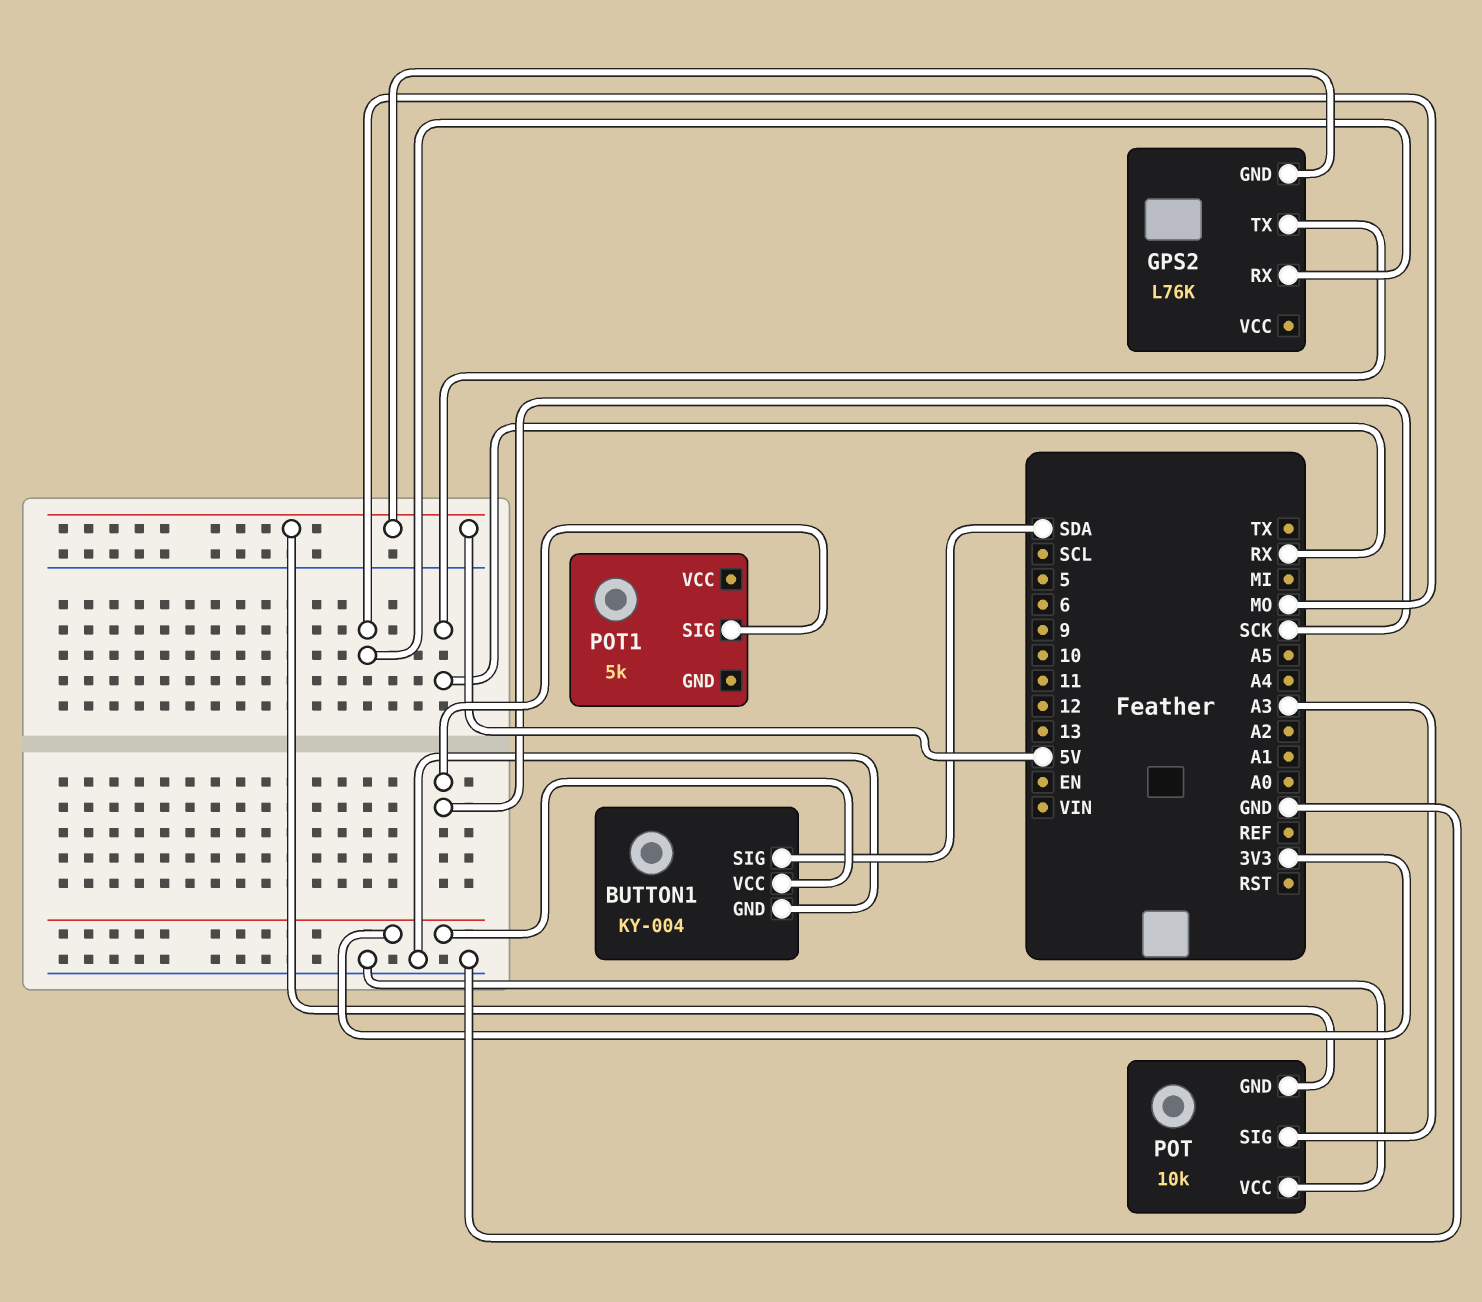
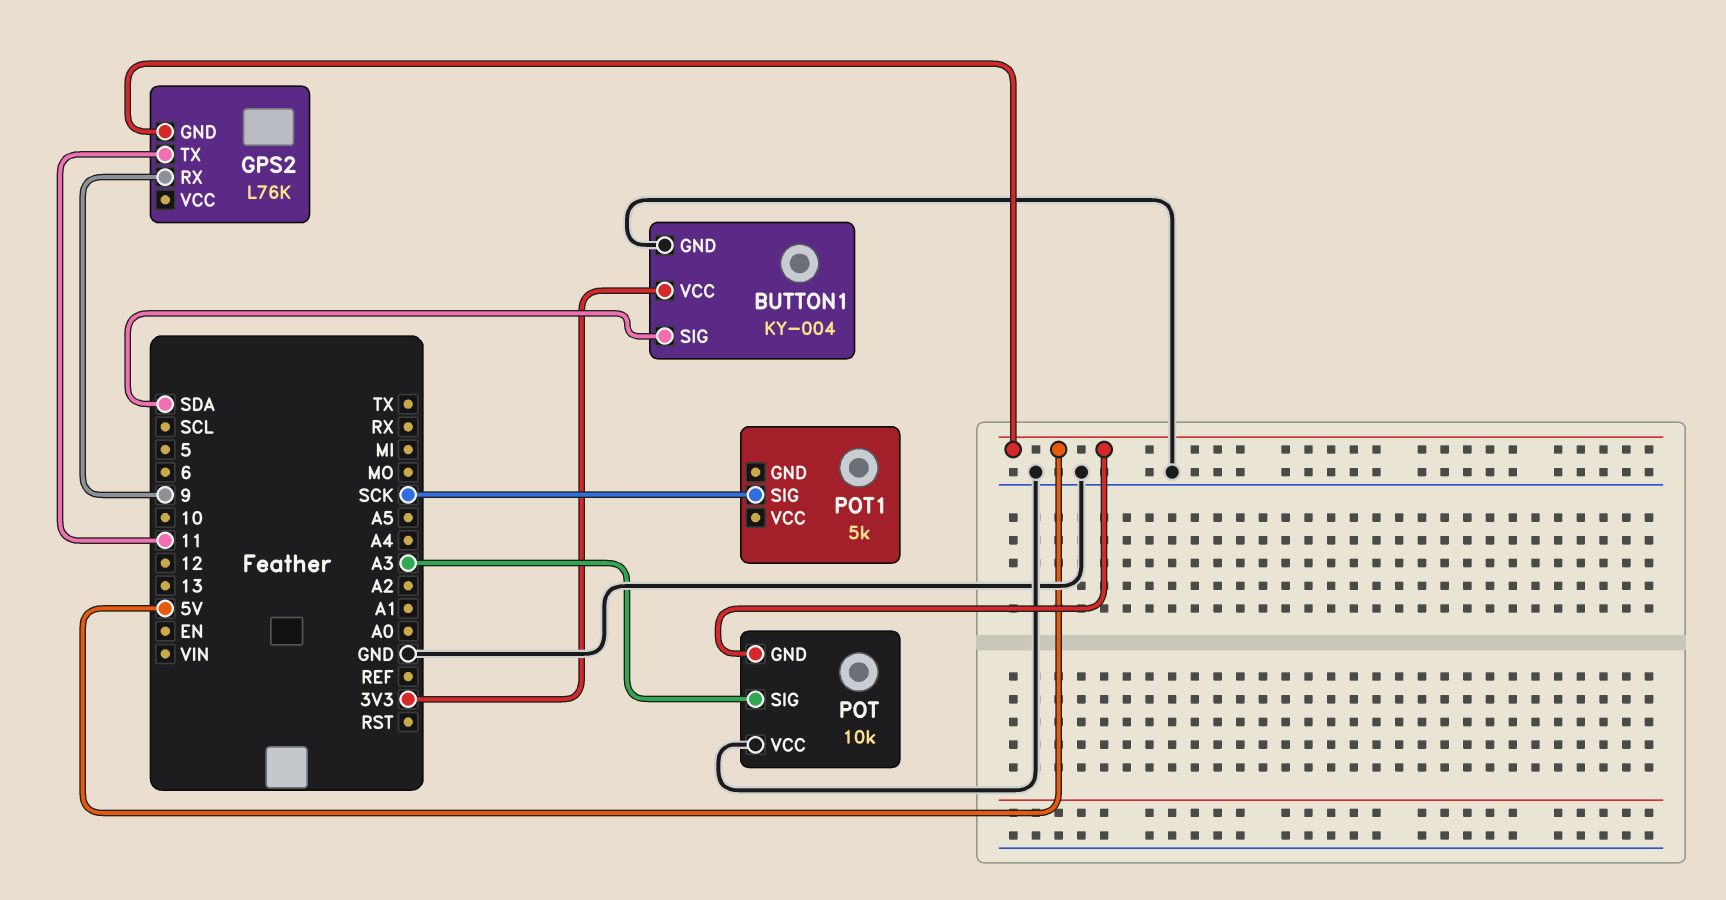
GPS2 pin RX: MO -> 9
GPS2 pin TX: RX -> 11

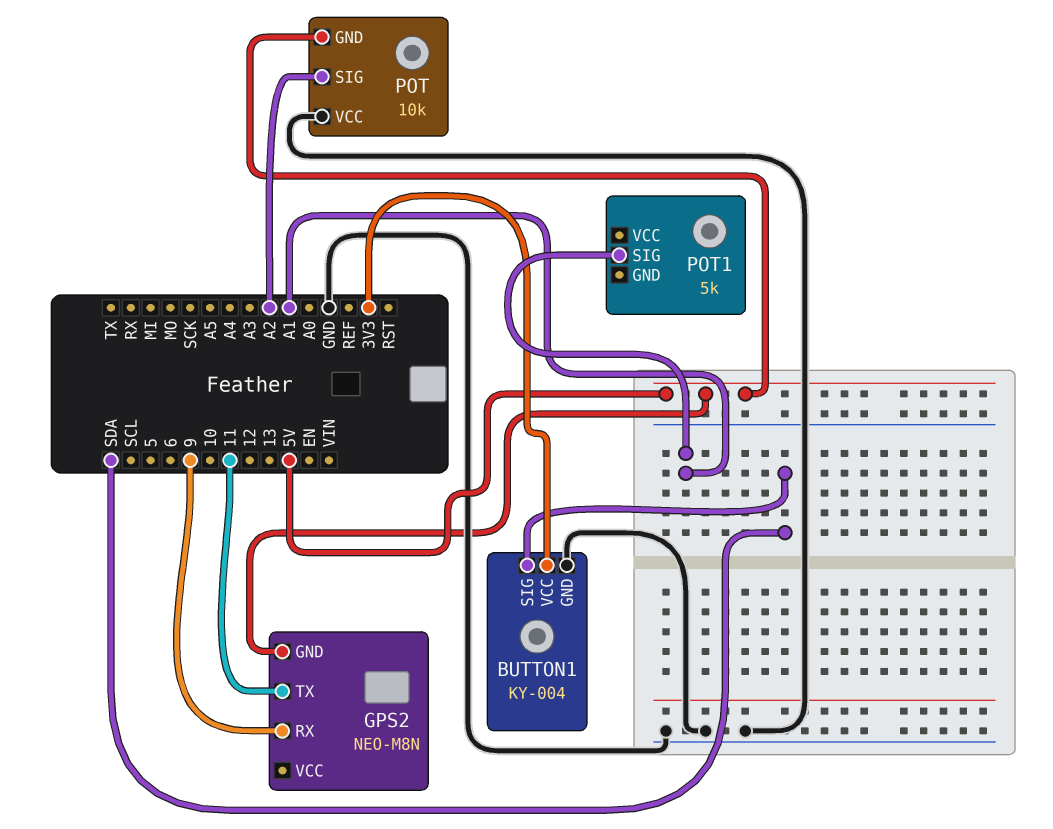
GPS2: L76K -> NEO-M8N
POT pin SIG: A3 -> A2
POT1 pin SIG: SCK -> A1

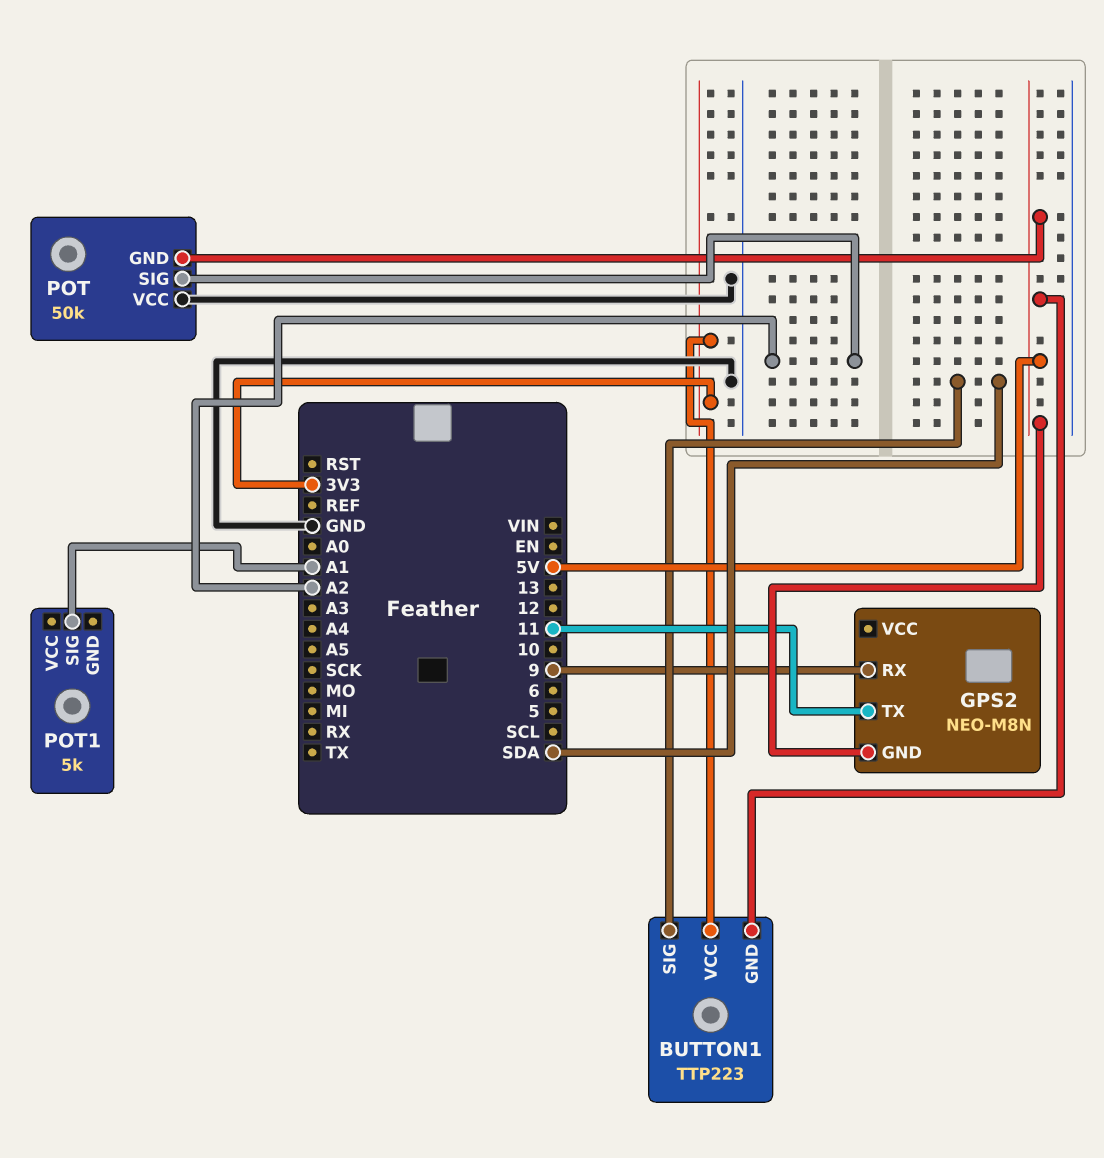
BUTTON1: KY-004 -> TTP223
BUTTON1 pin GND: GND -> 5V
POT: 10k -> 50k

